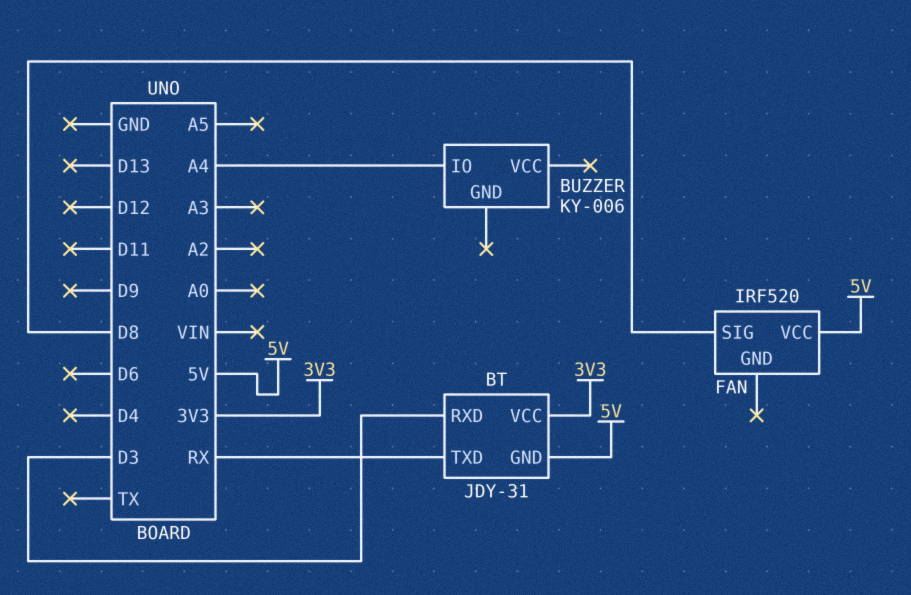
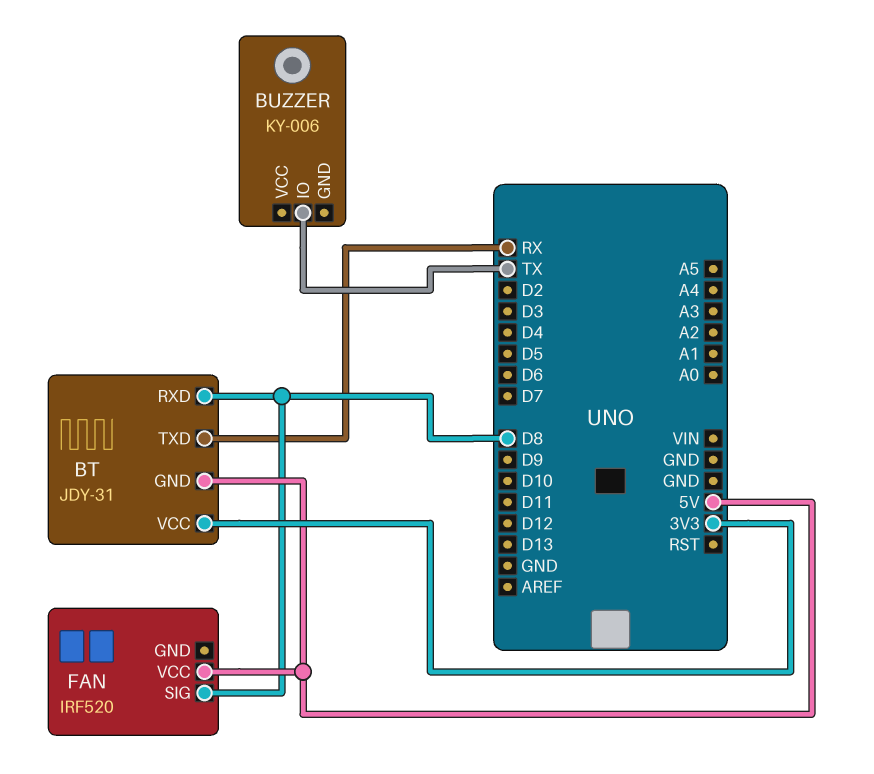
BT pin RXD: D3 -> D8
BUZZER pin IO: A4 -> TX

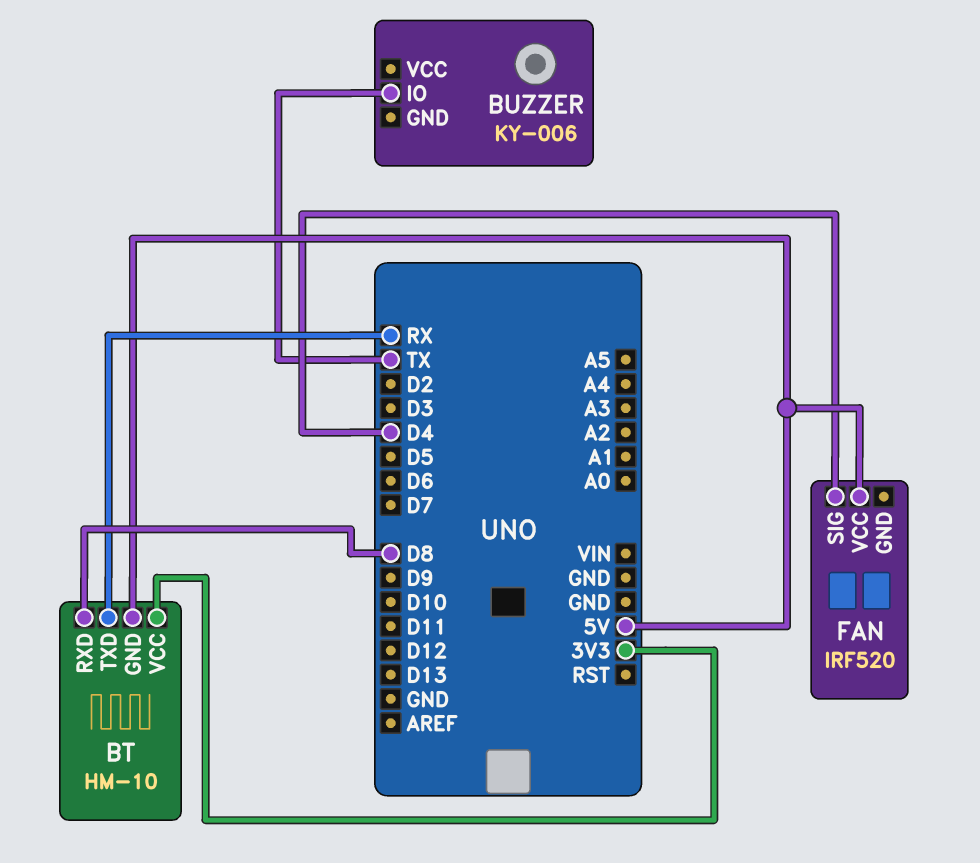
BT: JDY-31 -> HM-10
FAN pin SIG: D8 -> D4

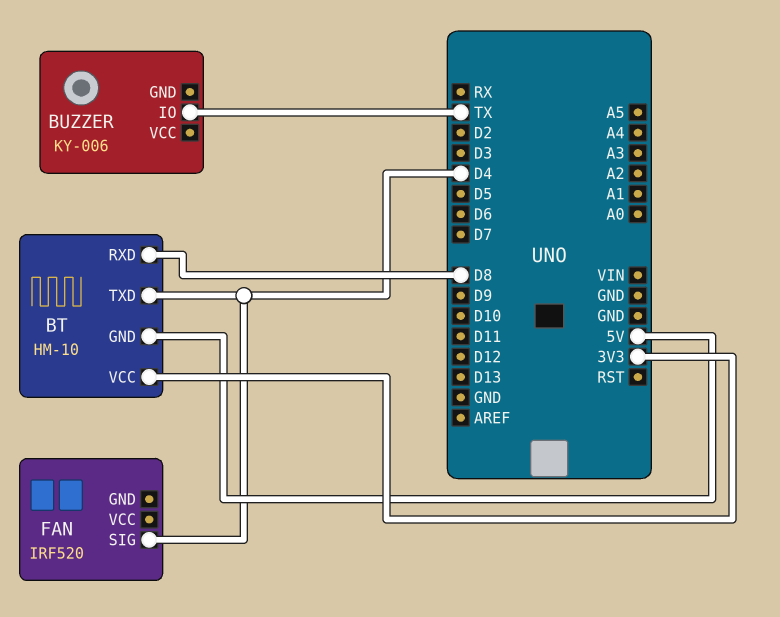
BT pin TXD: RX -> D4
FAN pin VCC: 5V -> none

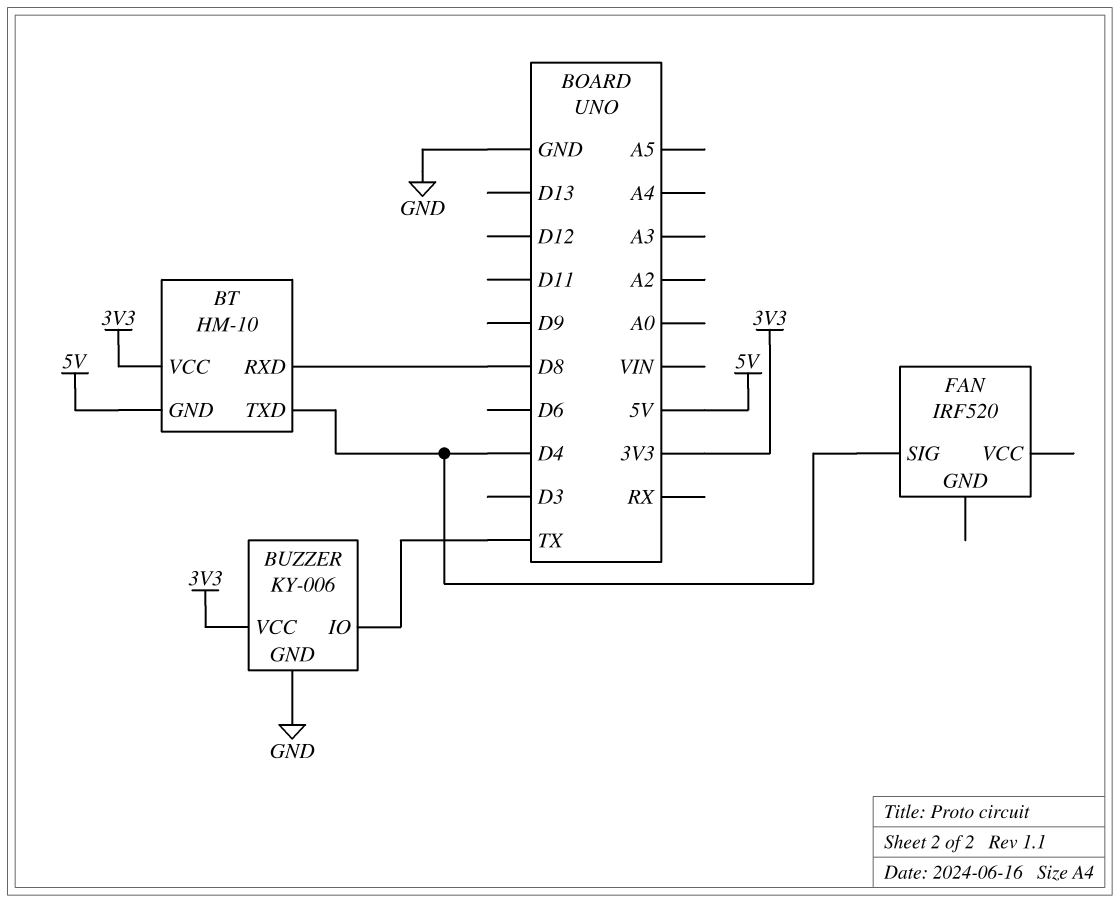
BUZZER pin GND: none -> GND
BUZZER pin VCC: none -> 3V3

